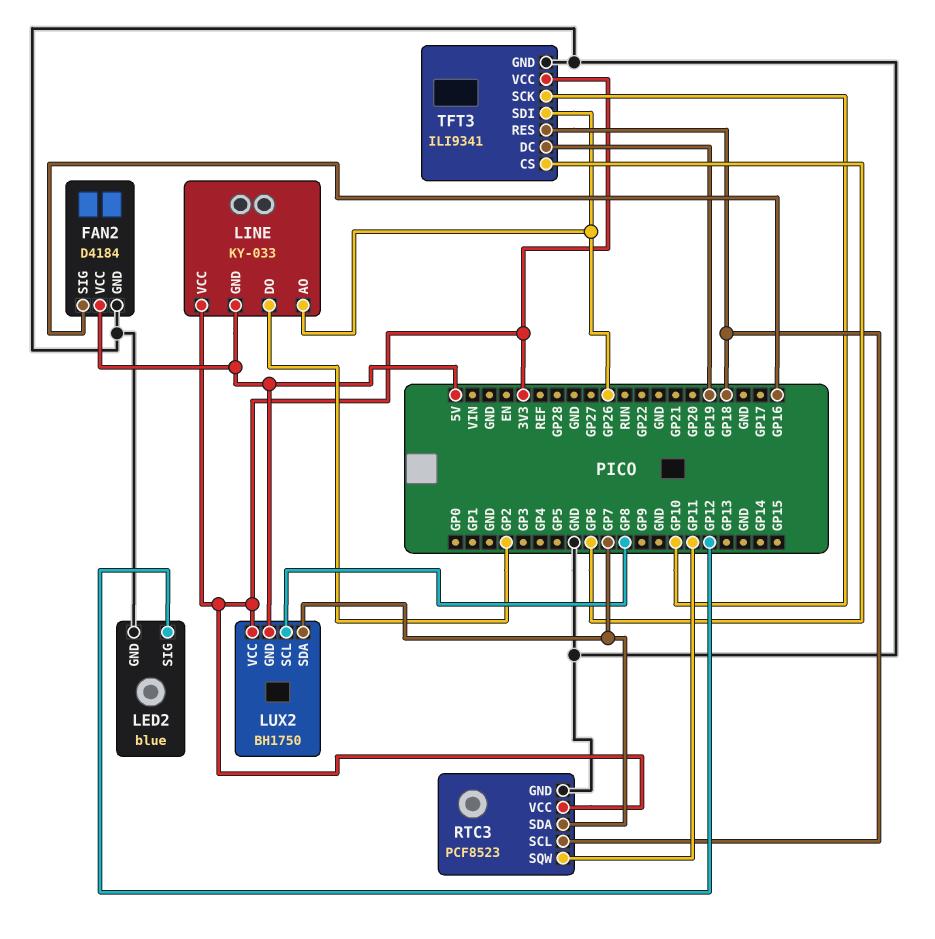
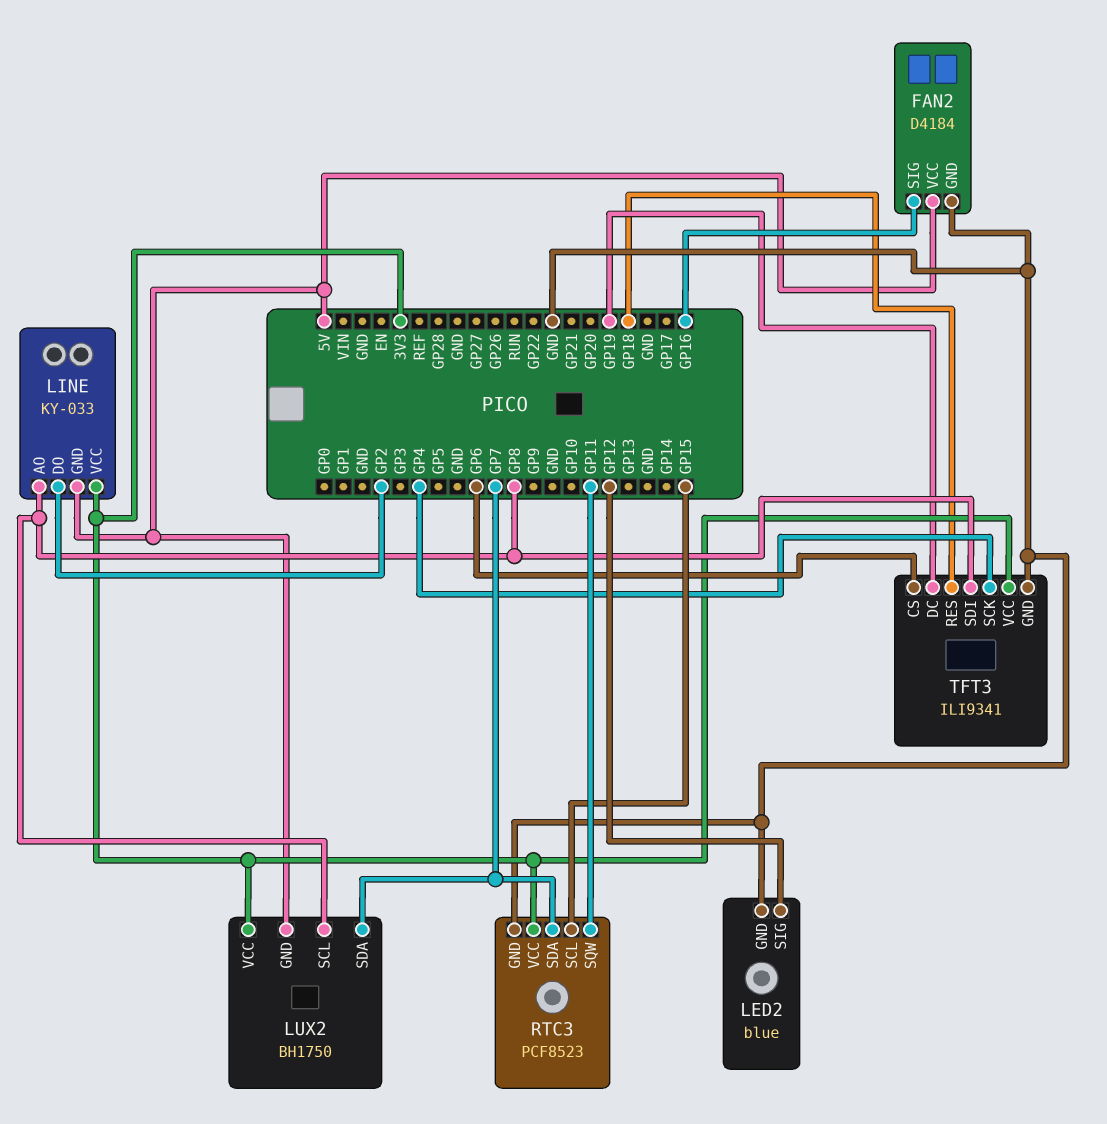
LINE pin AO: GP26 -> GP8
RTC3 pin SCL: GP18 -> GP15
TFT3 pin SCK: GP10 -> GP4
TFT3 pin SDI: GP26 -> GP8

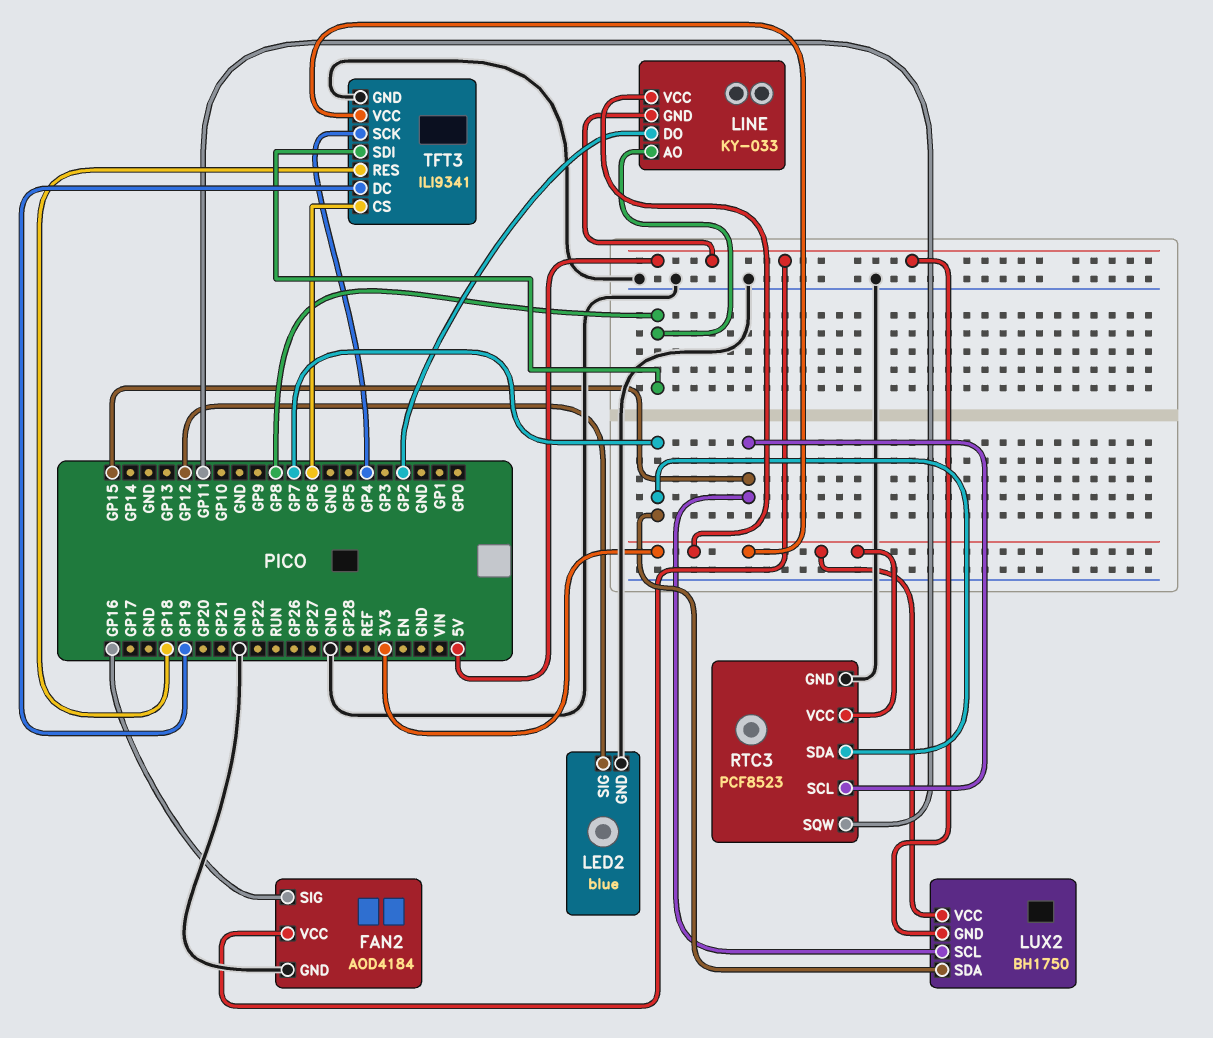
FAN2: D4184 -> AOD4184
LUX2 pin SCL: GP8 -> GP15

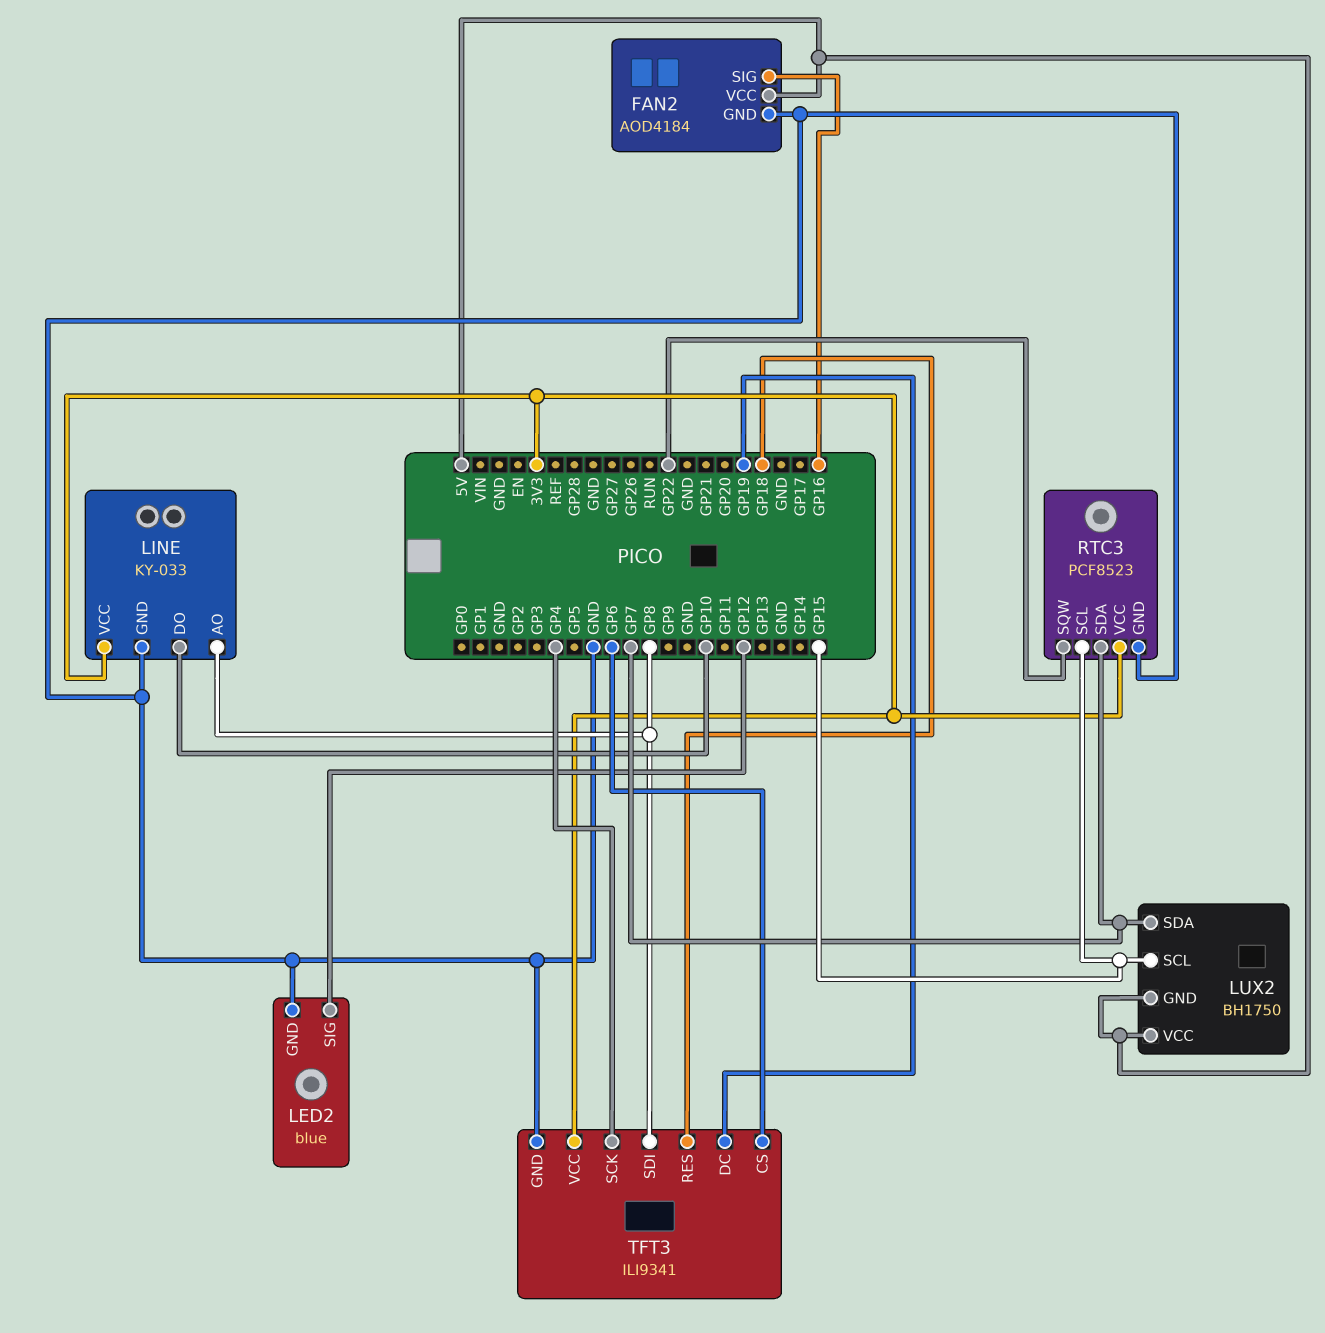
LINE pin DO: GP2 -> GP10
LINE pin GND: 5V -> GND
LUX2 pin VCC: 3V3 -> 5V
RTC3 pin SQW: GP11 -> GP22

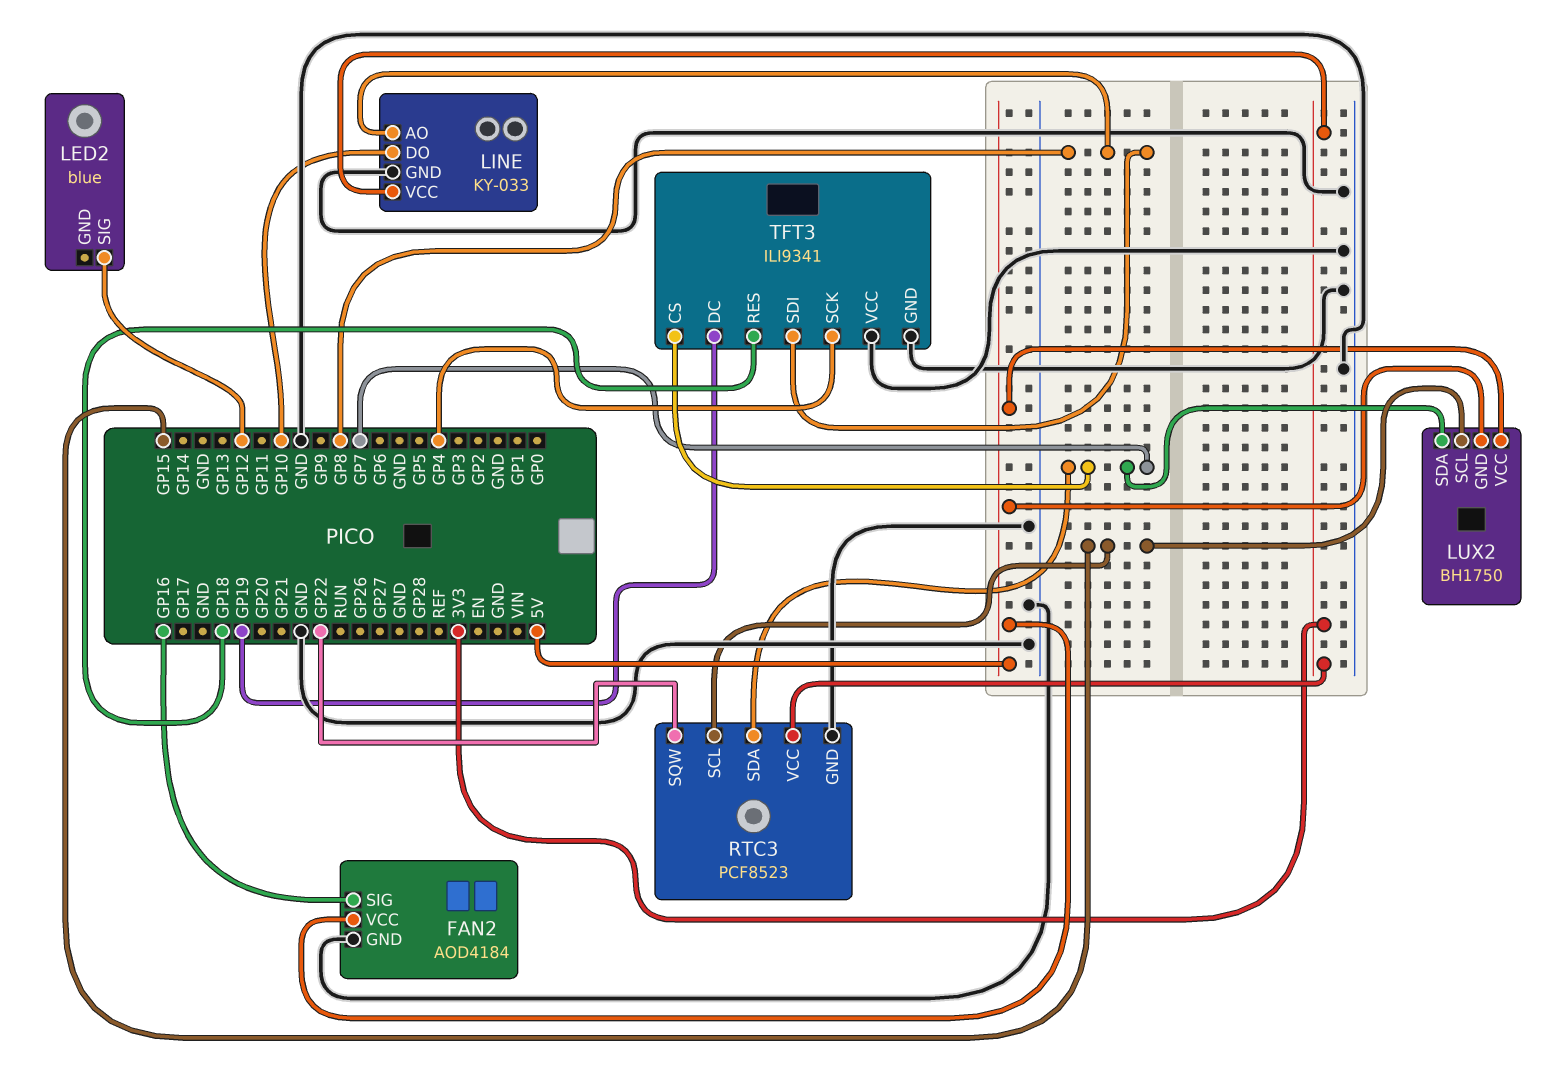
LED2 pin GND: GND -> none
TFT3 pin CS: GP6 -> GP7
TFT3 pin VCC: 3V3 -> GND

